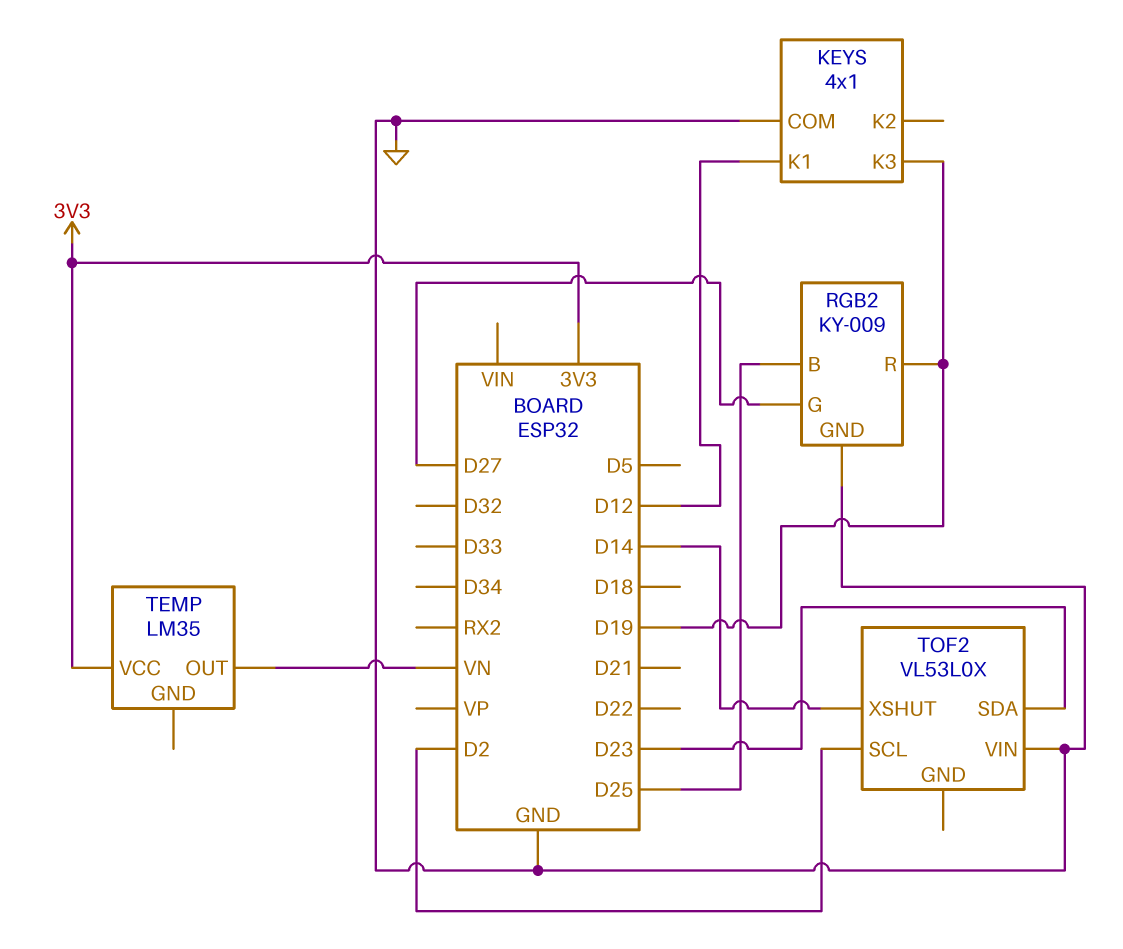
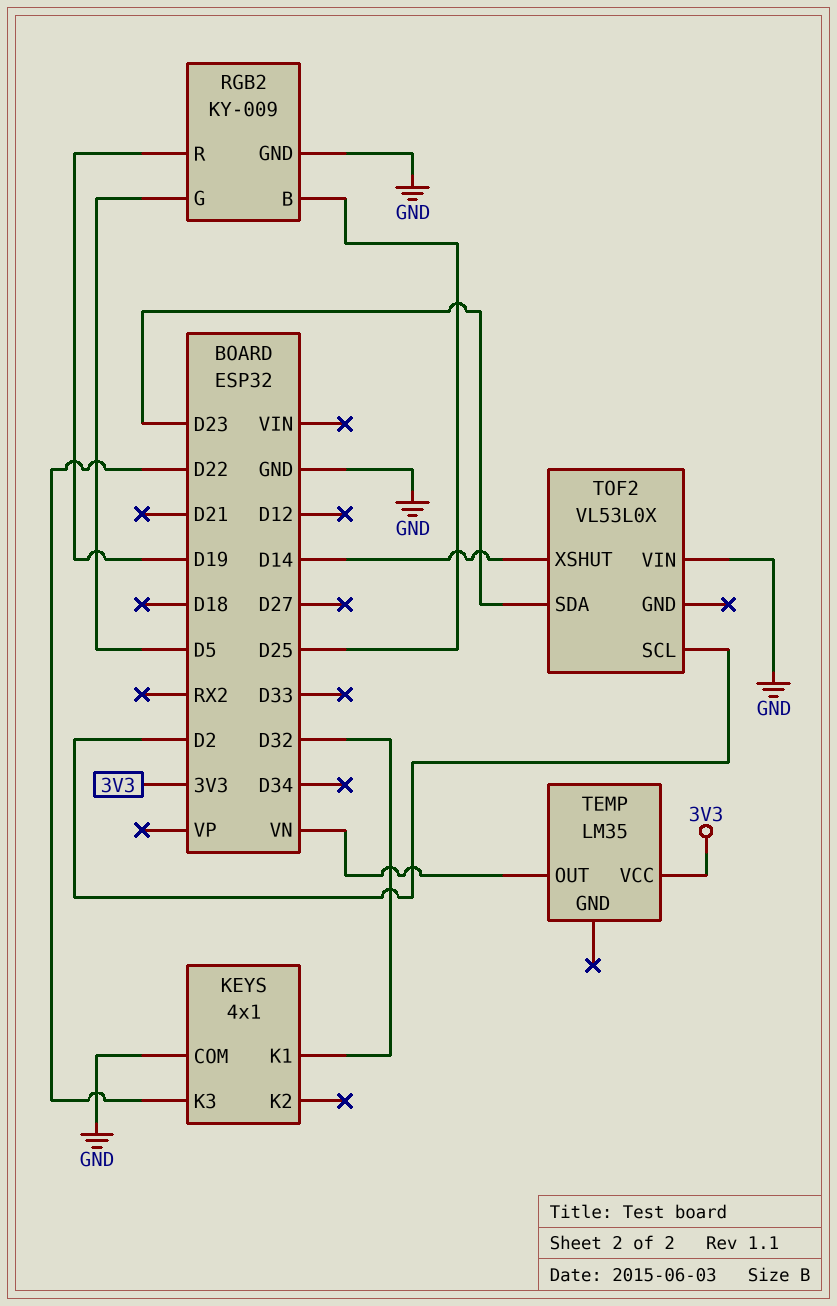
KEYS pin K1: D12 -> D32
KEYS pin K3: D19 -> D22
RGB2 pin G: D27 -> D5

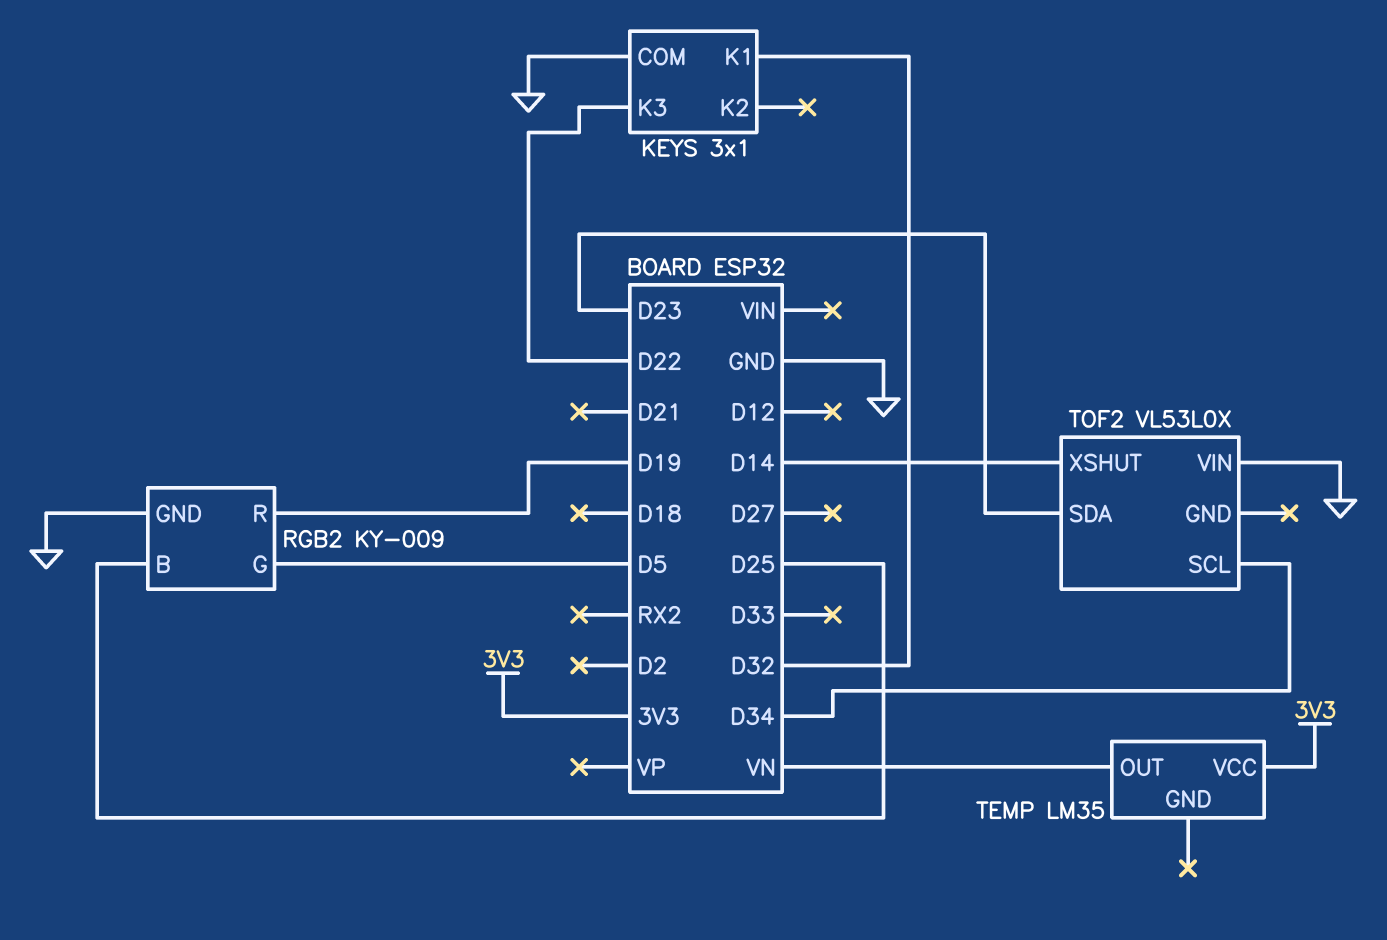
KEYS: 4x1 -> 3x1
TOF2 pin SCL: D2 -> D34

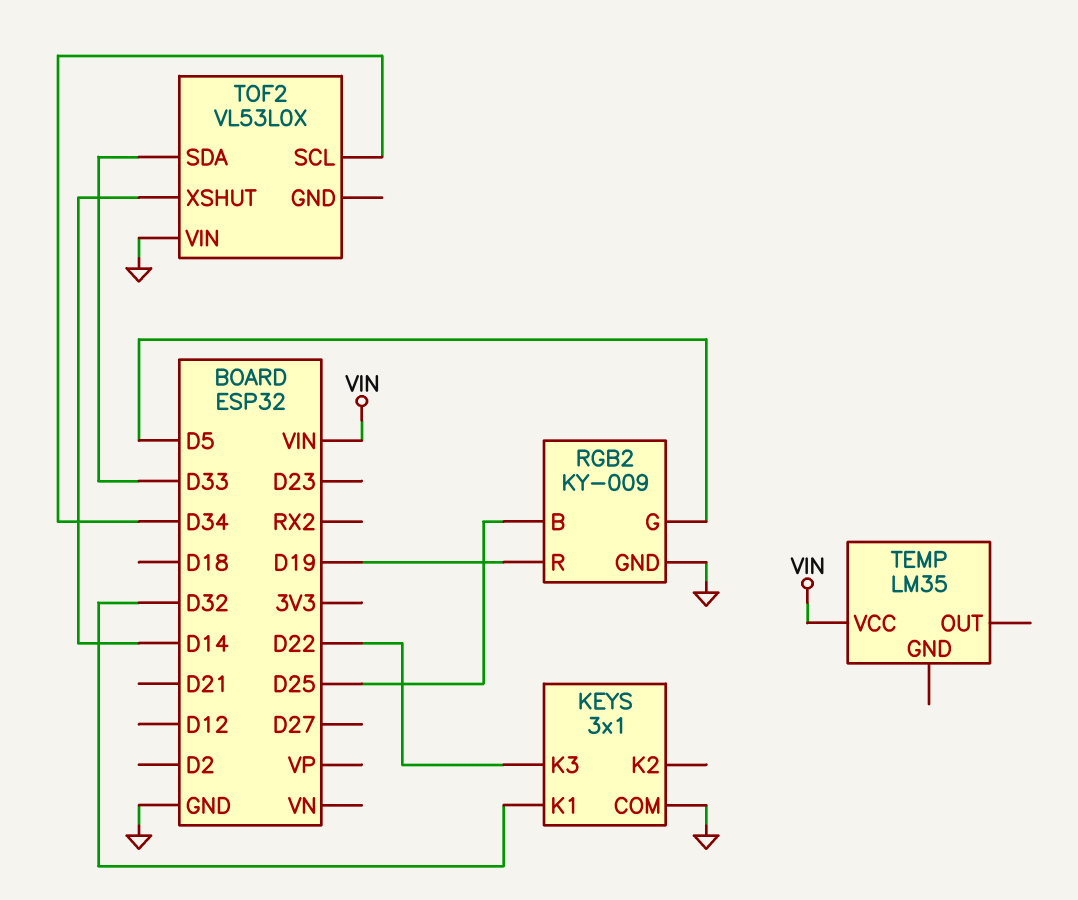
TEMP pin OUT: VN -> none
TEMP pin VCC: 3V3 -> VIN
TOF2 pin SDA: D23 -> D33

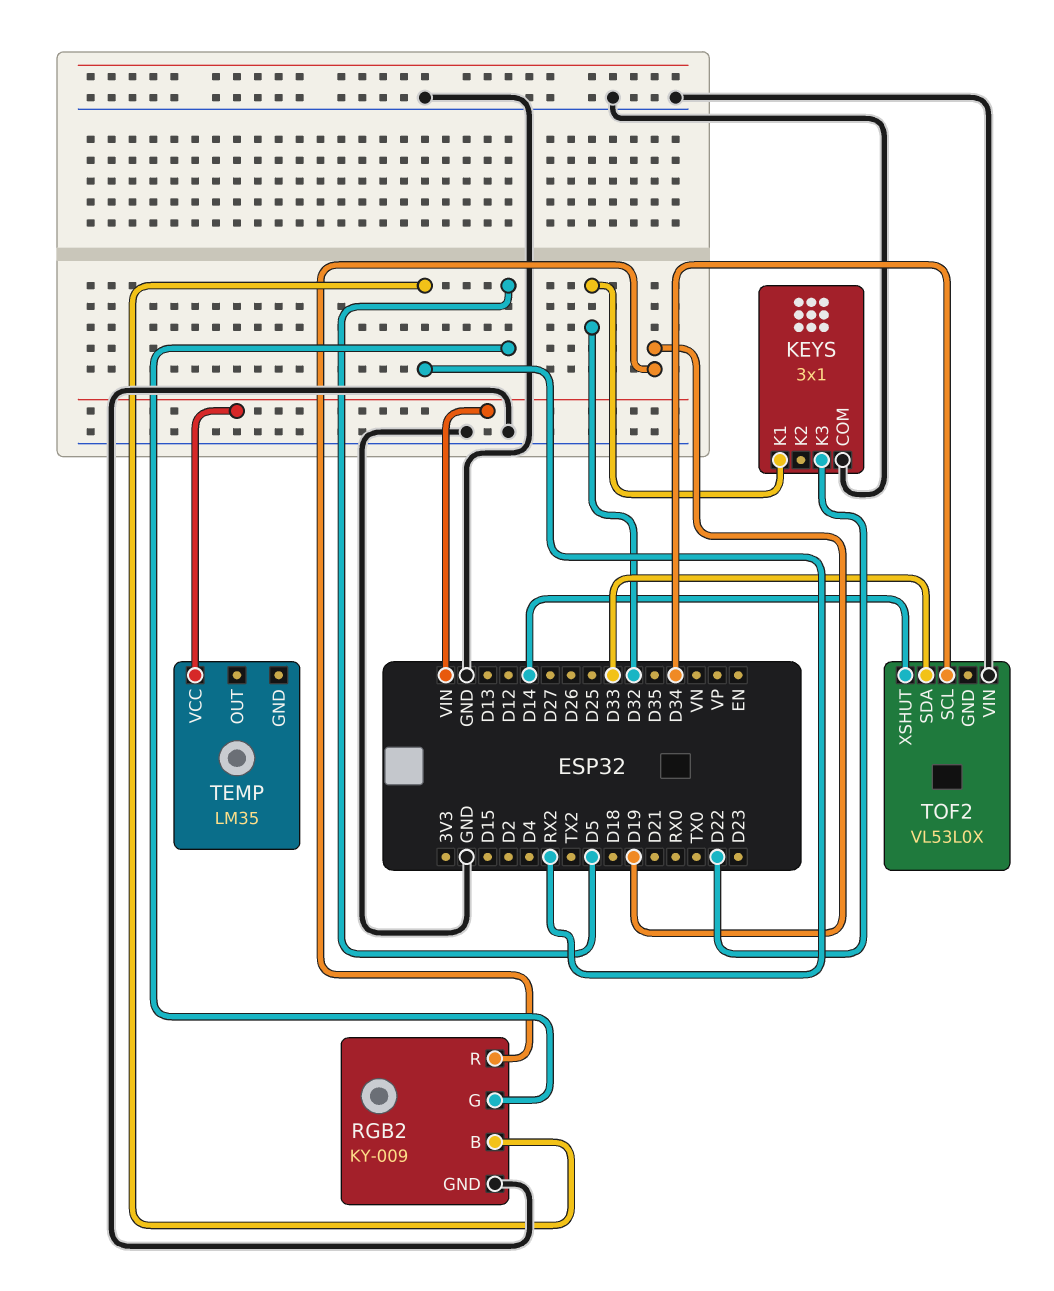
RGB2 pin B: D25 -> RX2

